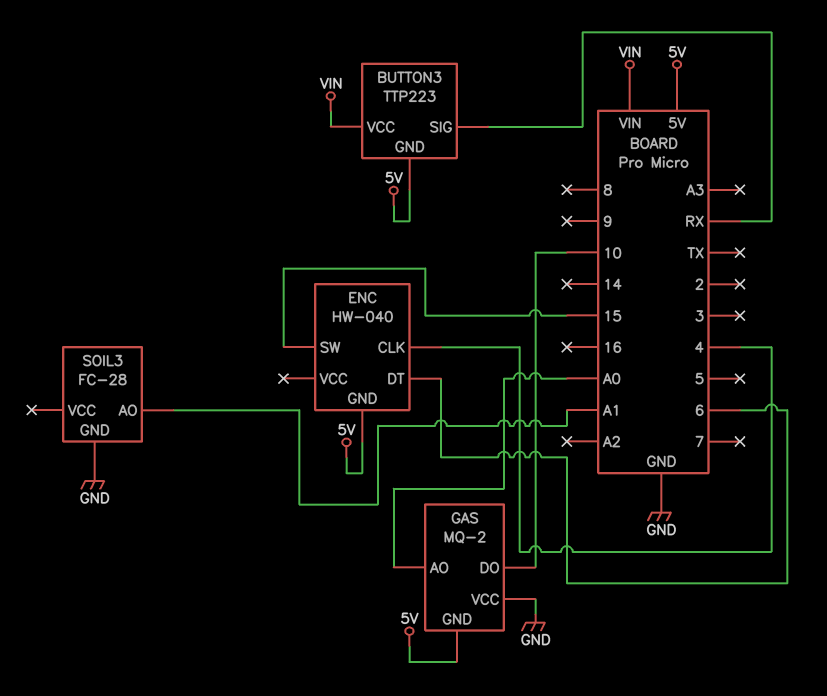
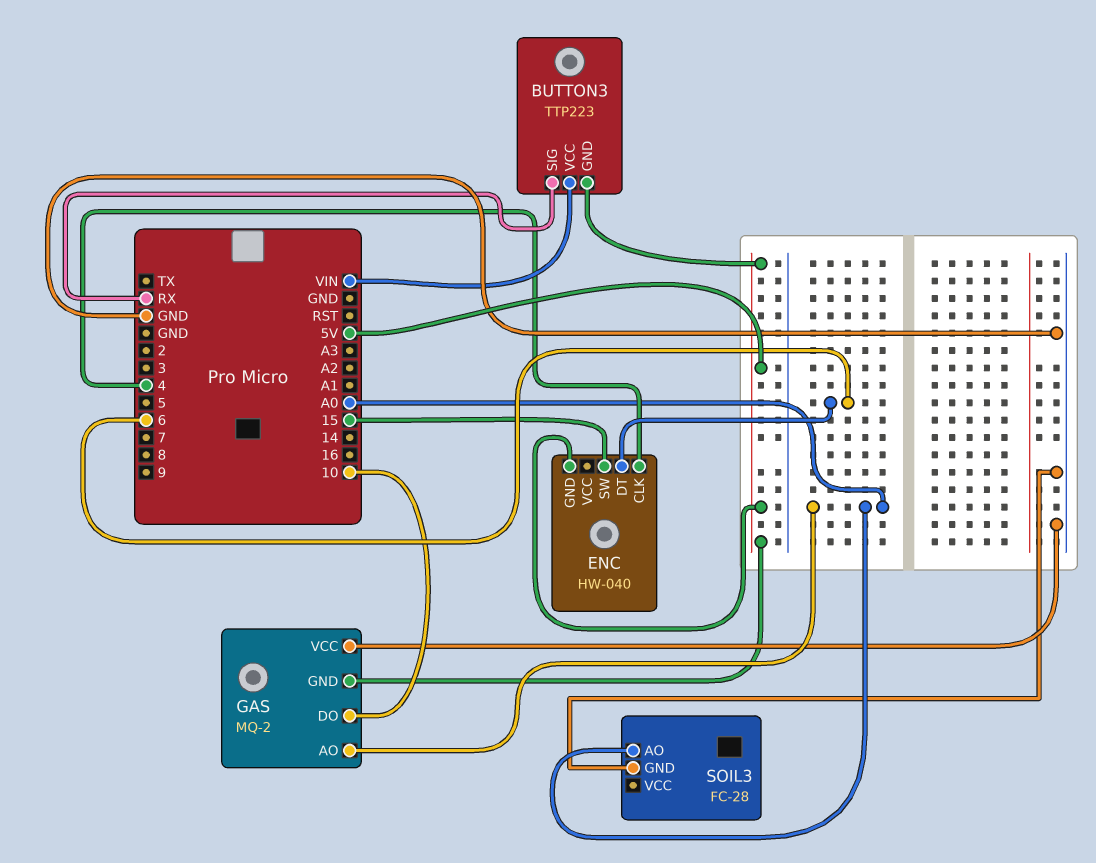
SOIL3 pin AO: A1 -> A0

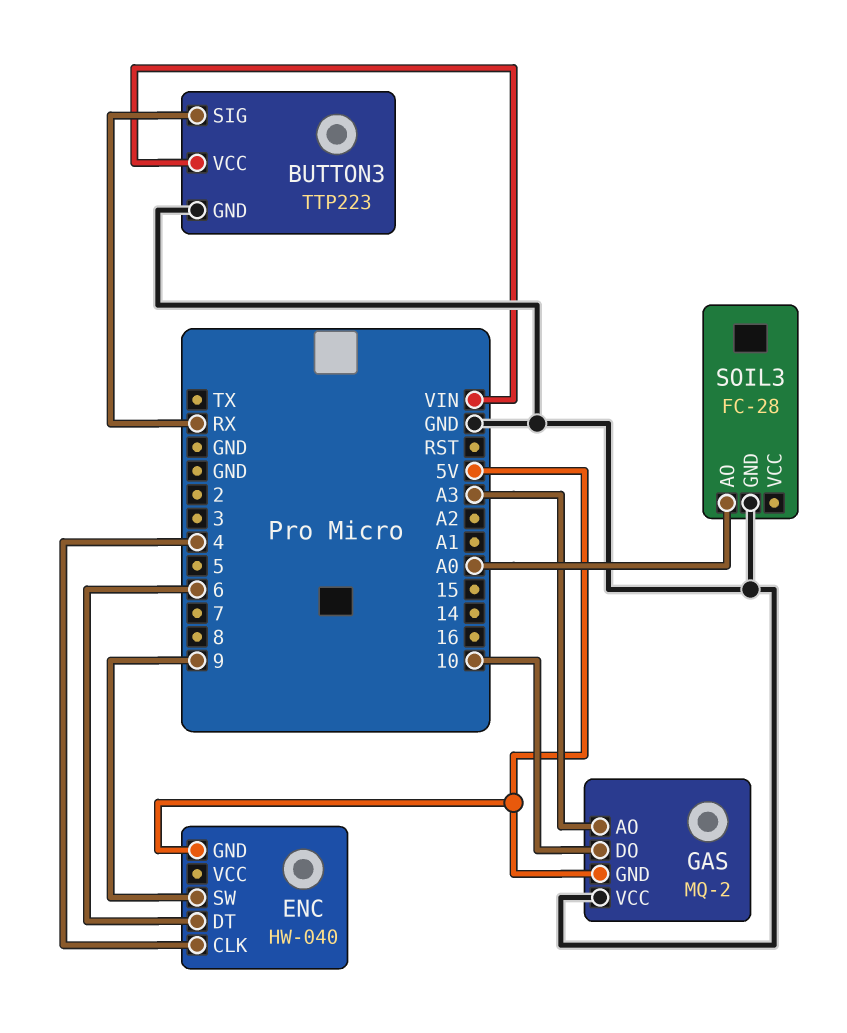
BUTTON3 pin GND: 5V -> GND
ENC pin SW: 15 -> 9
GAS pin AO: A0 -> A3

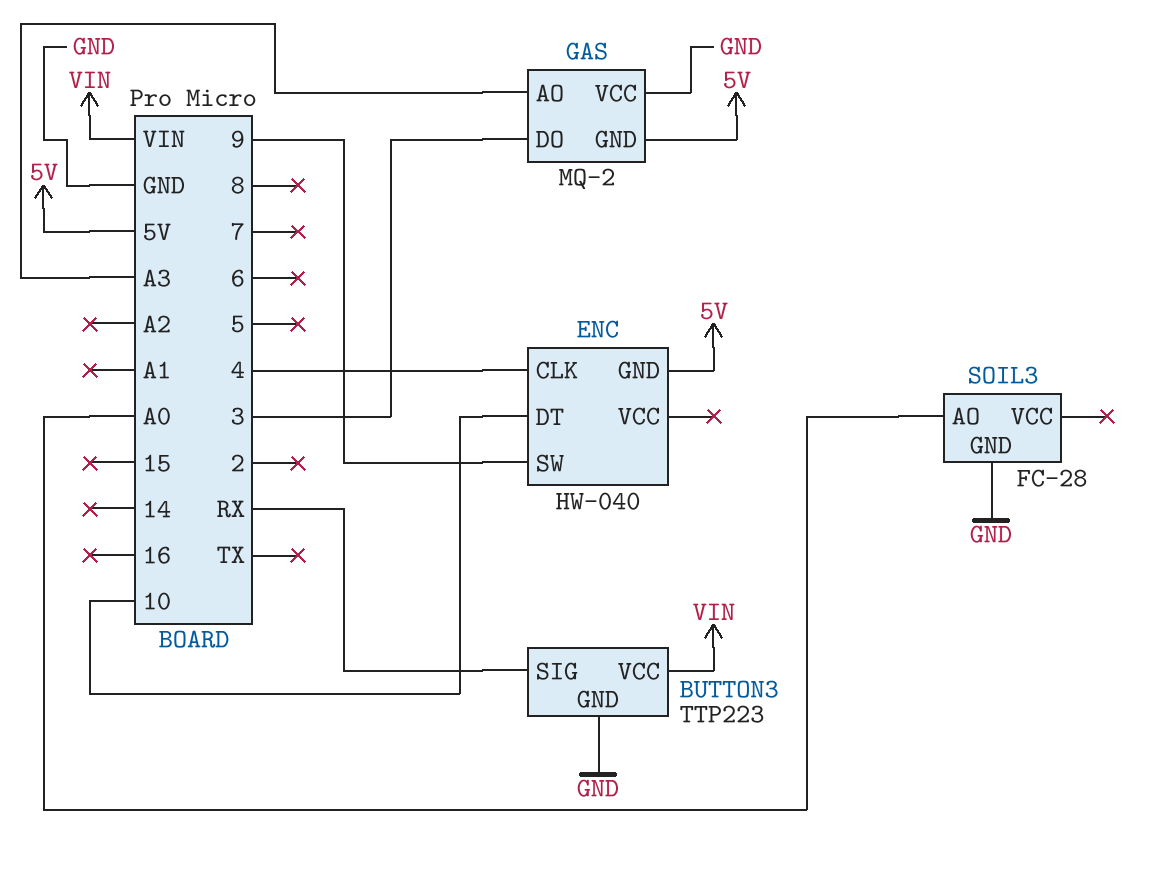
ENC pin DT: 6 -> 10
GAS pin DO: 10 -> 3

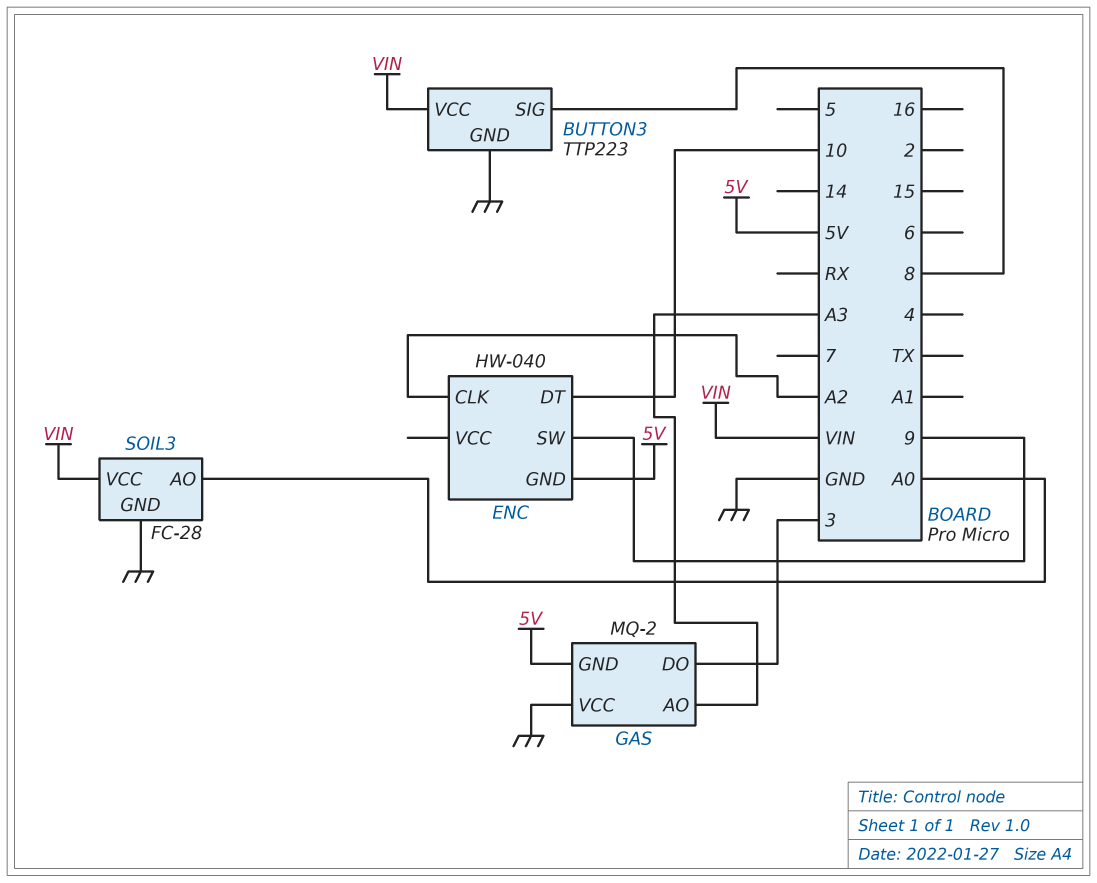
BUTTON3 pin SIG: RX -> 8
ENC pin CLK: 4 -> A2
SOIL3 pin VCC: none -> VIN

